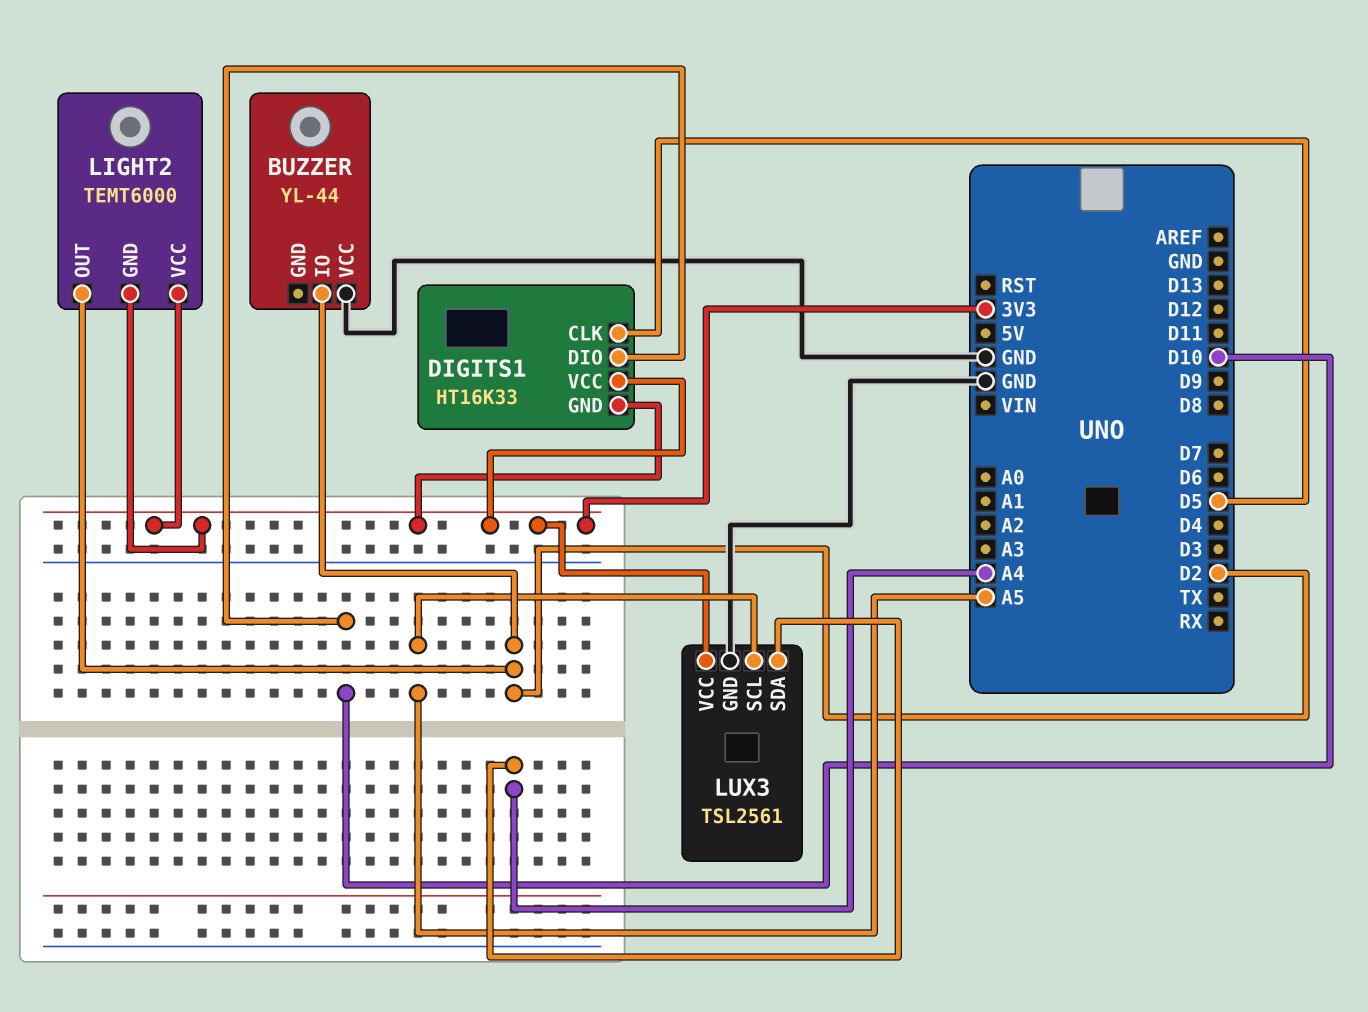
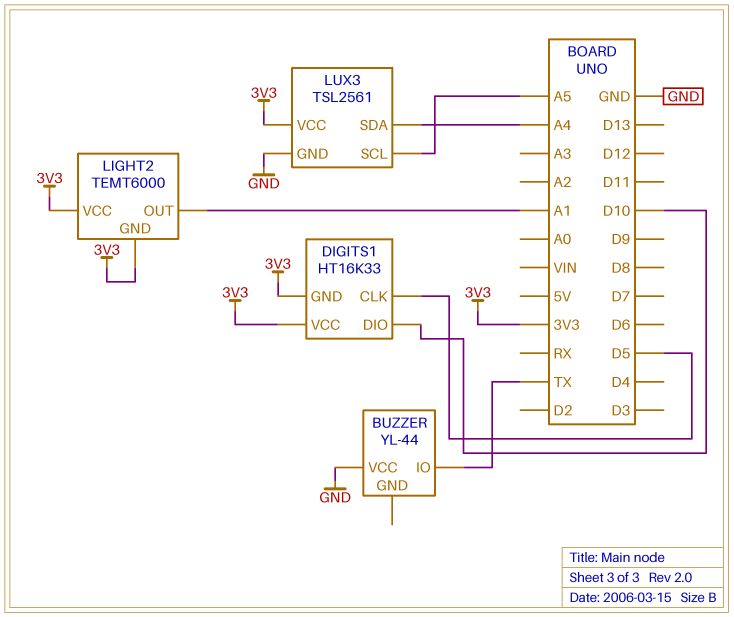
BUZZER pin IO: D2 -> TX
LIGHT2 pin OUT: D2 -> A1

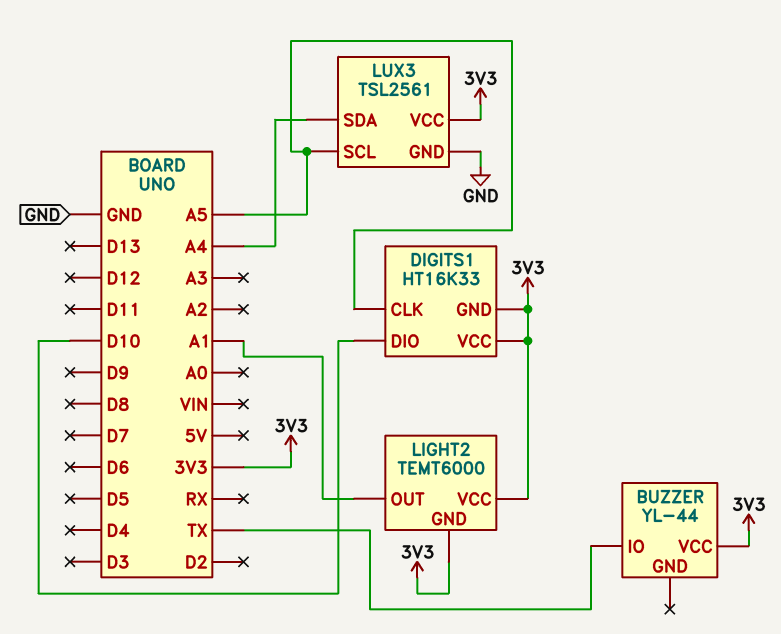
BUZZER pin VCC: GND -> 3V3
DIGITS1 pin CLK: D5 -> A5

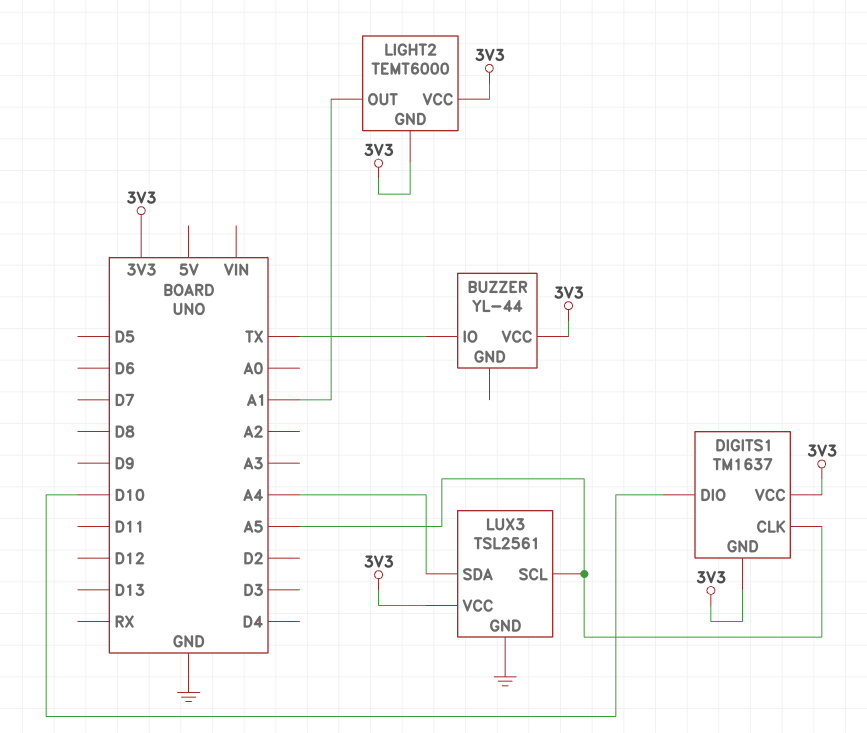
DIGITS1: HT16K33 -> TM1637

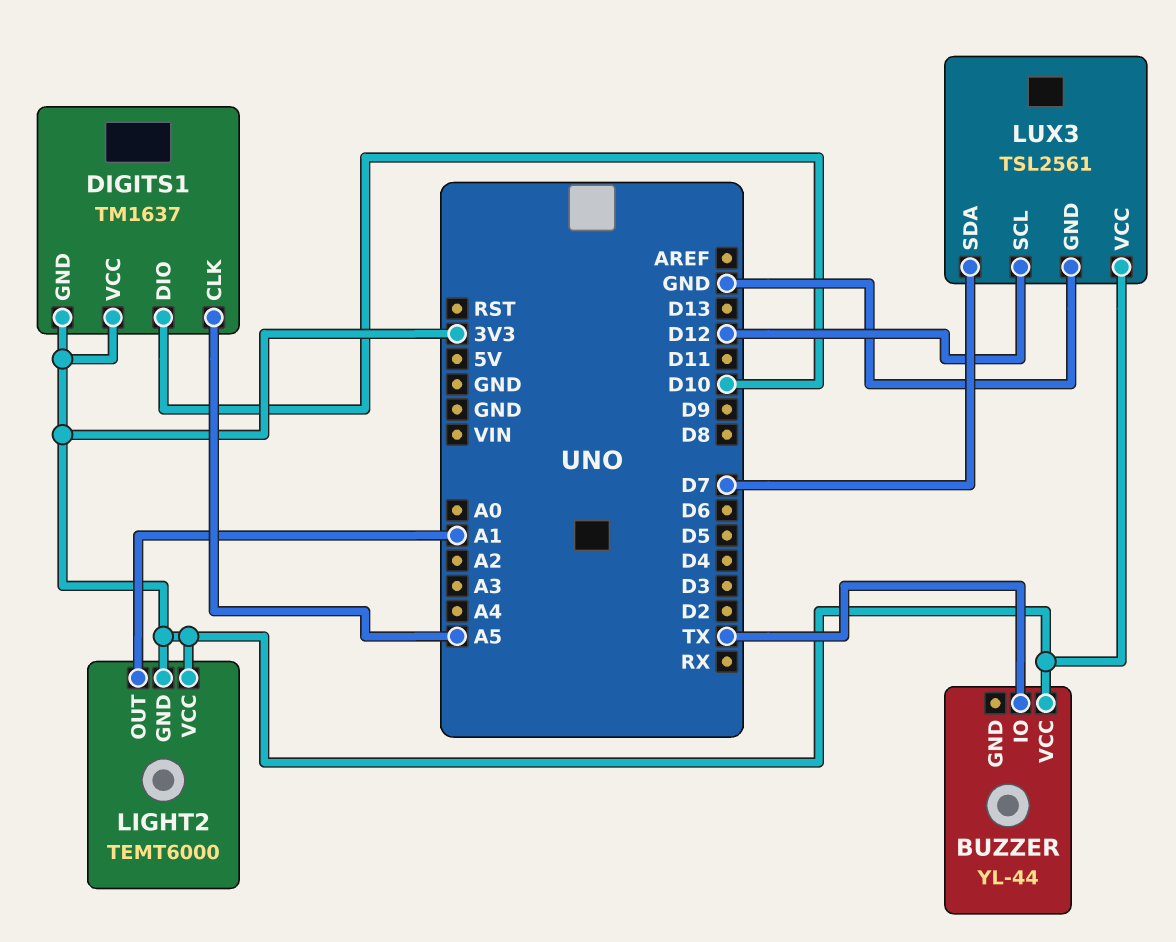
LUX3 pin SCL: A5 -> D12
LUX3 pin SDA: A4 -> D7

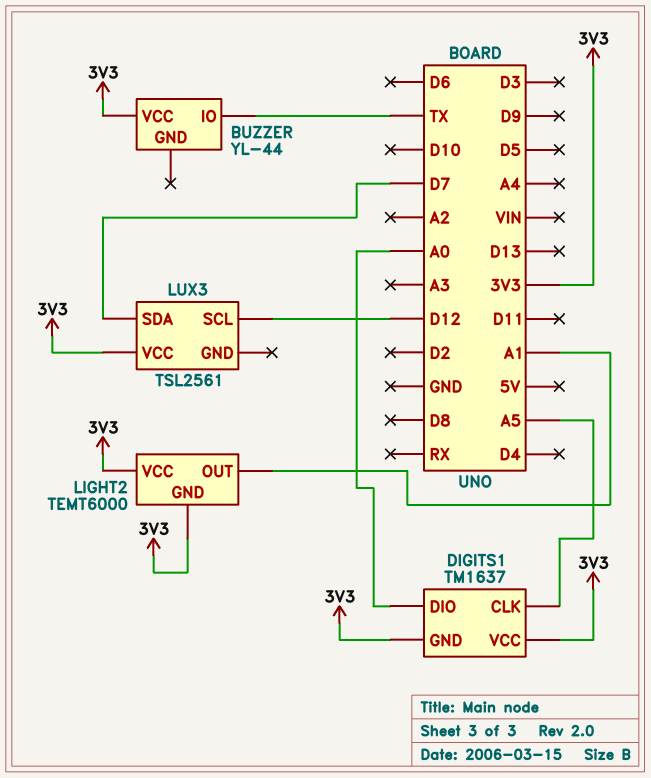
DIGITS1 pin DIO: D10 -> A0
LUX3 pin GND: GND -> none

